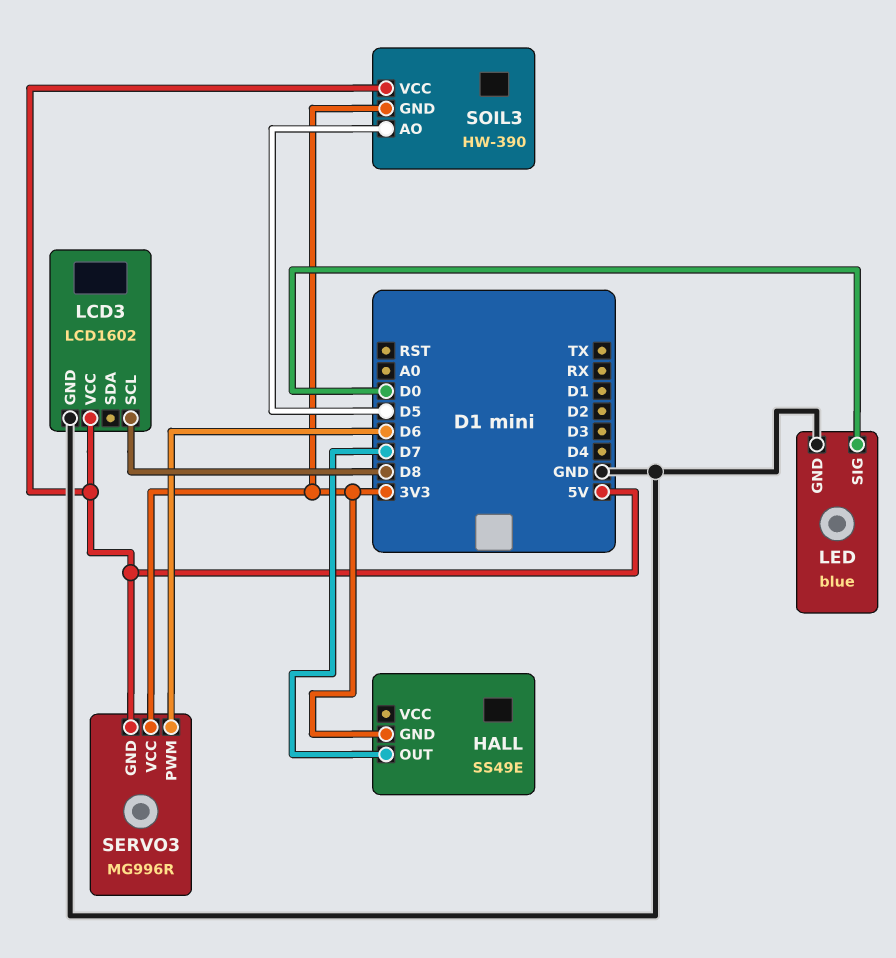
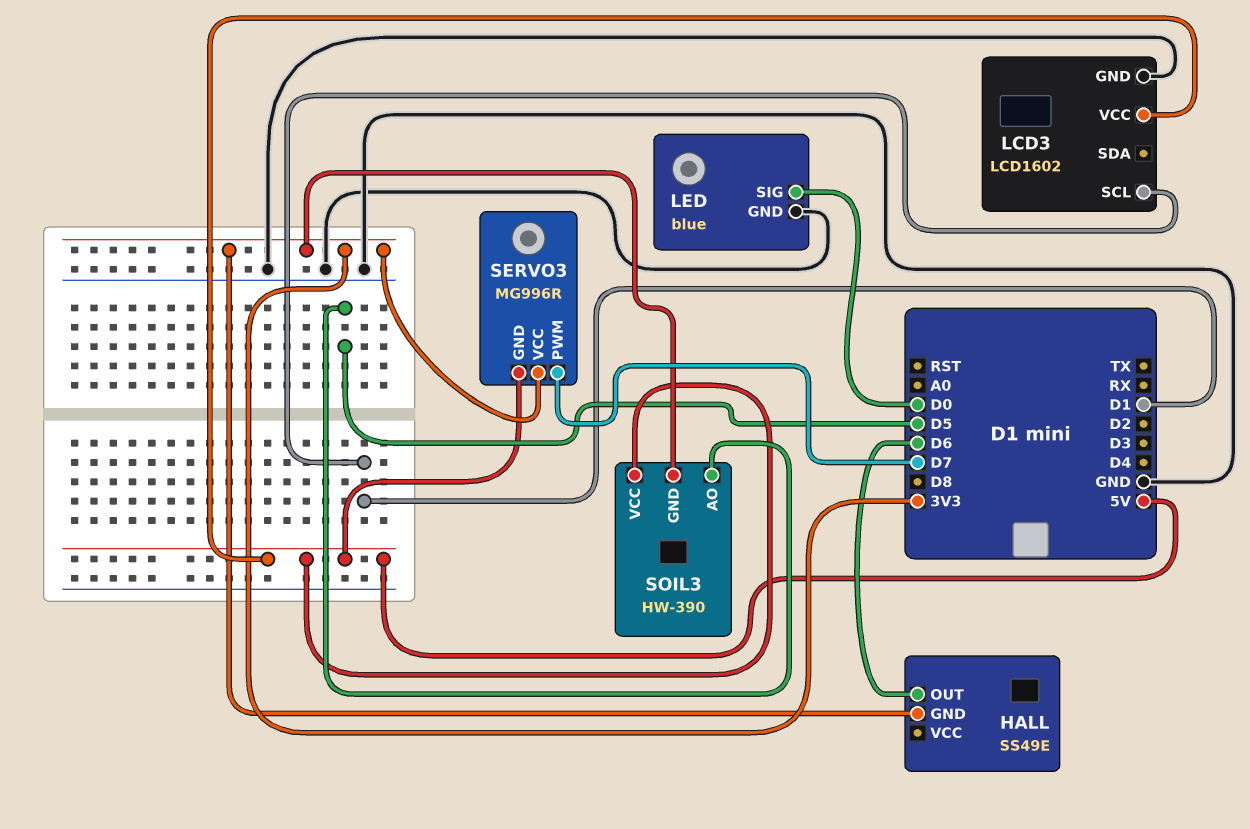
HALL pin OUT: D7 -> D6
LCD3 pin SCL: D8 -> D1
SERVO3 pin PWM: D6 -> D7

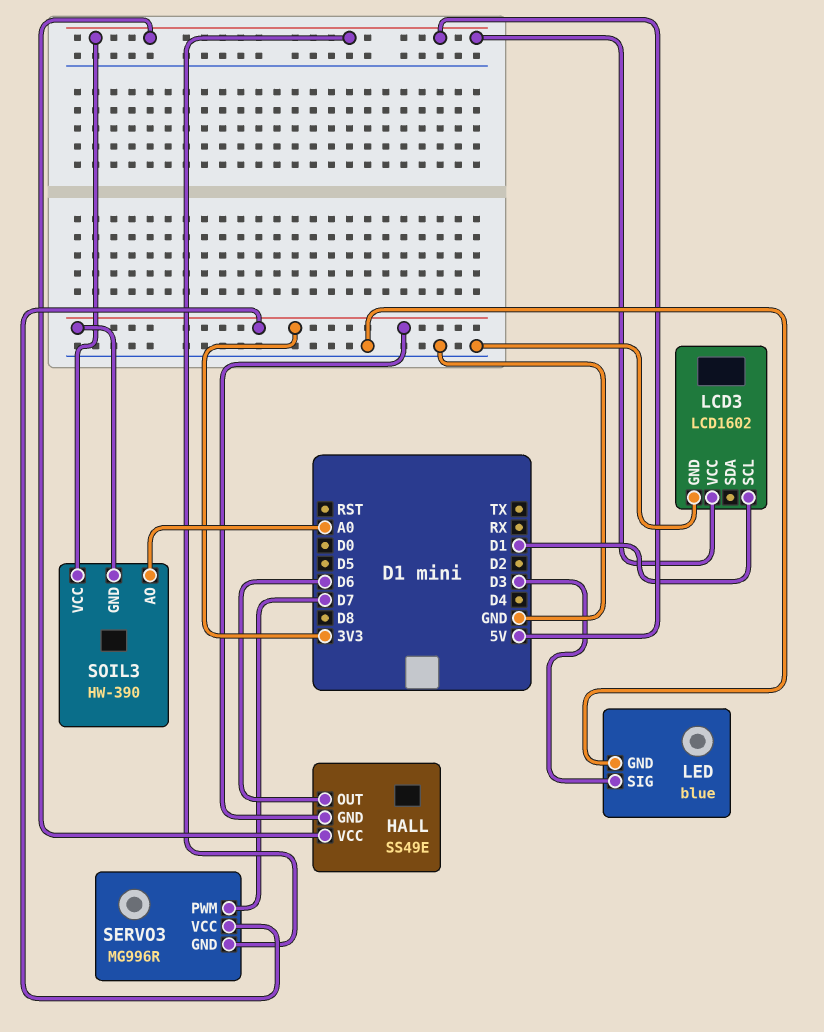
HALL pin VCC: none -> 5V
LED pin SIG: D0 -> D3
SOIL3 pin AO: D5 -> A0

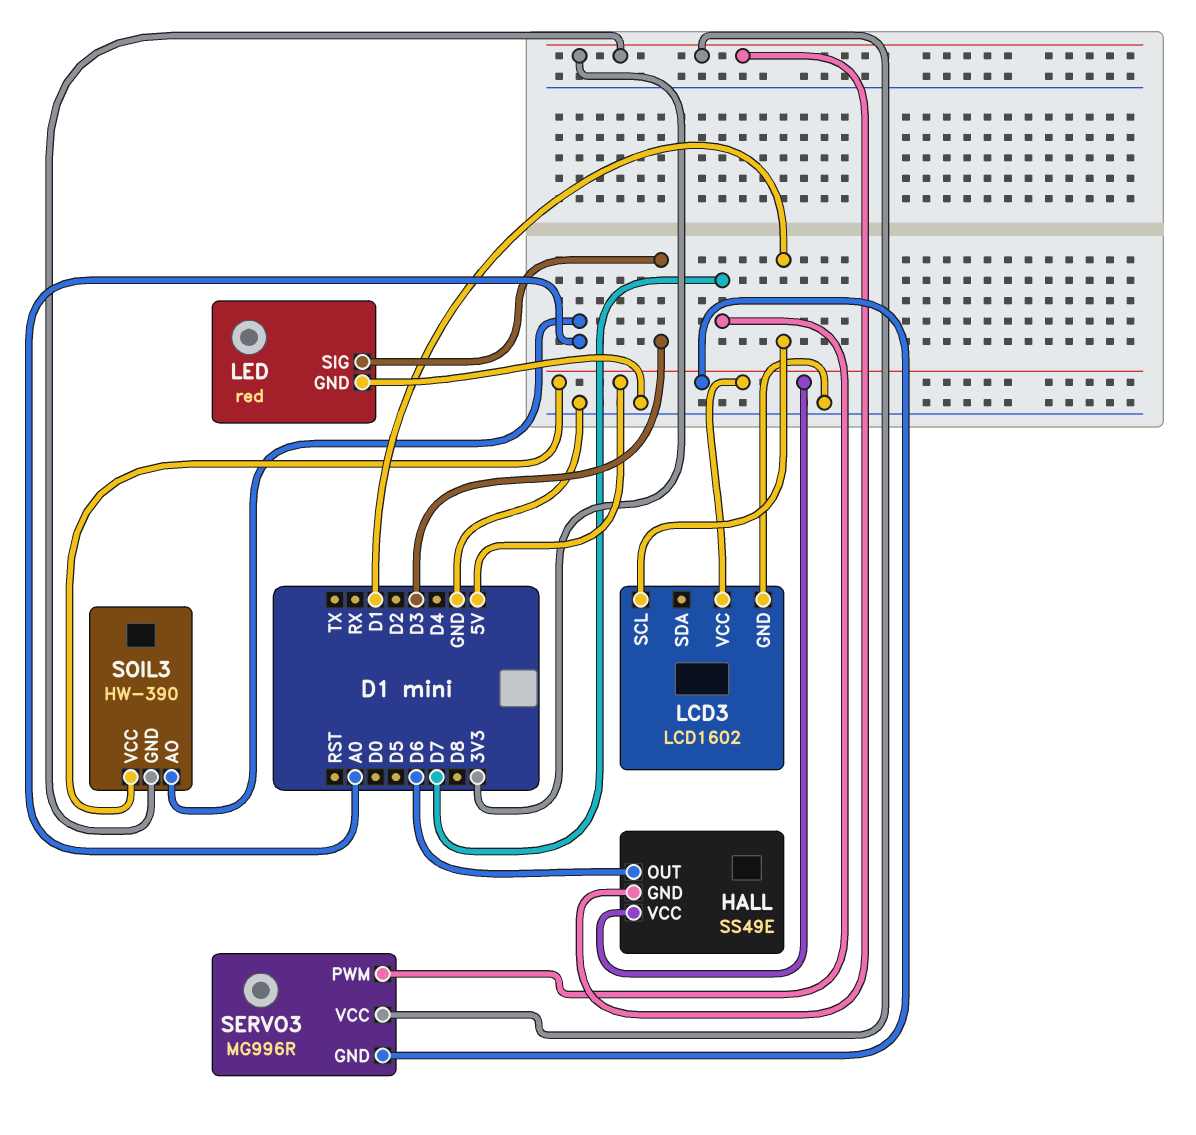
LED: blue -> red

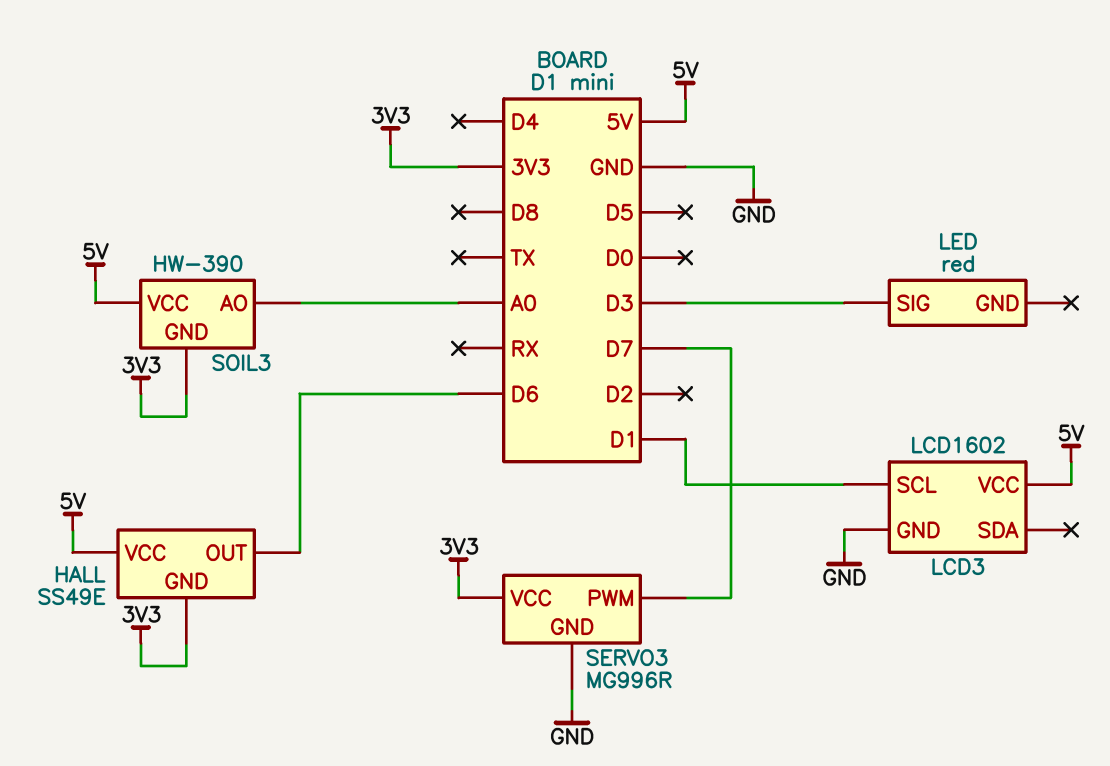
LED pin GND: GND -> none
SERVO3 pin GND: 5V -> GND

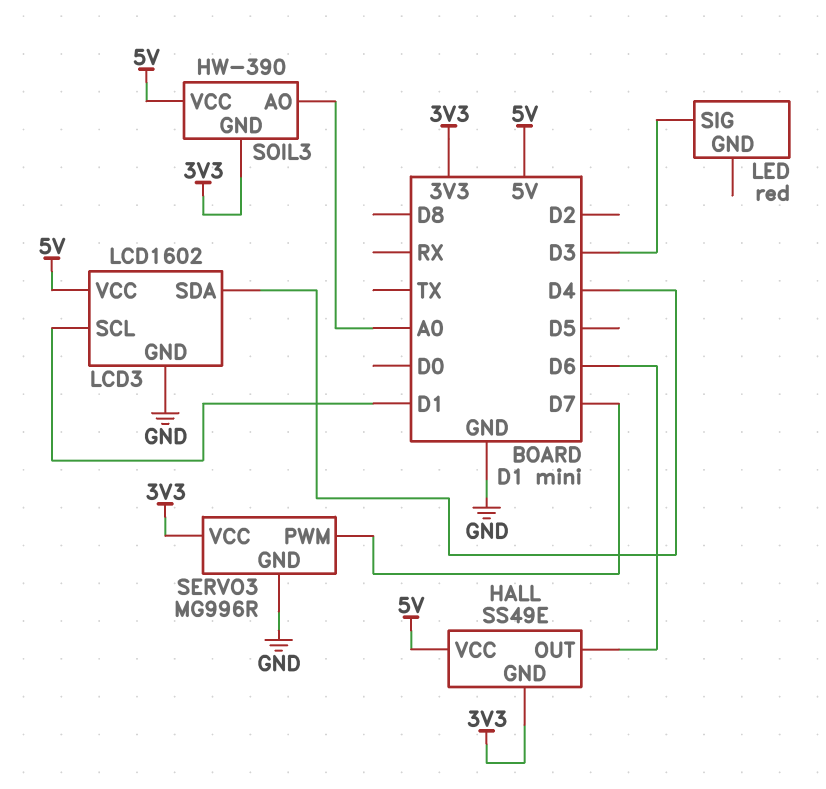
LCD3 pin SDA: none -> D4

